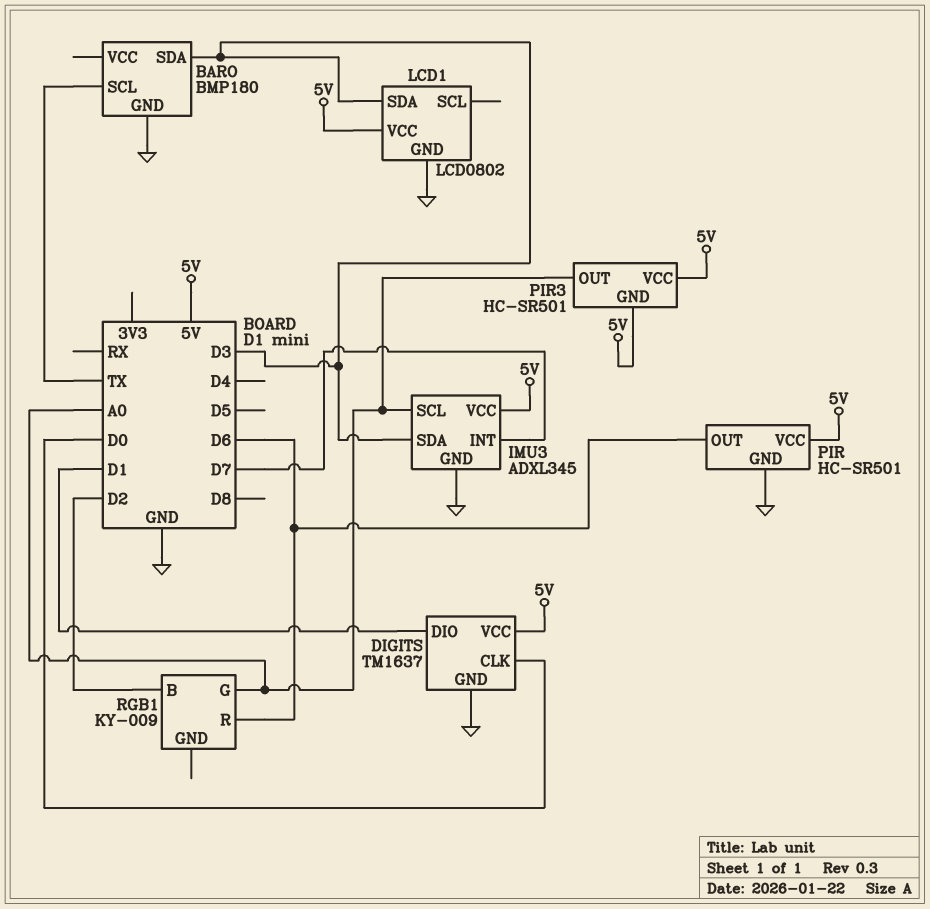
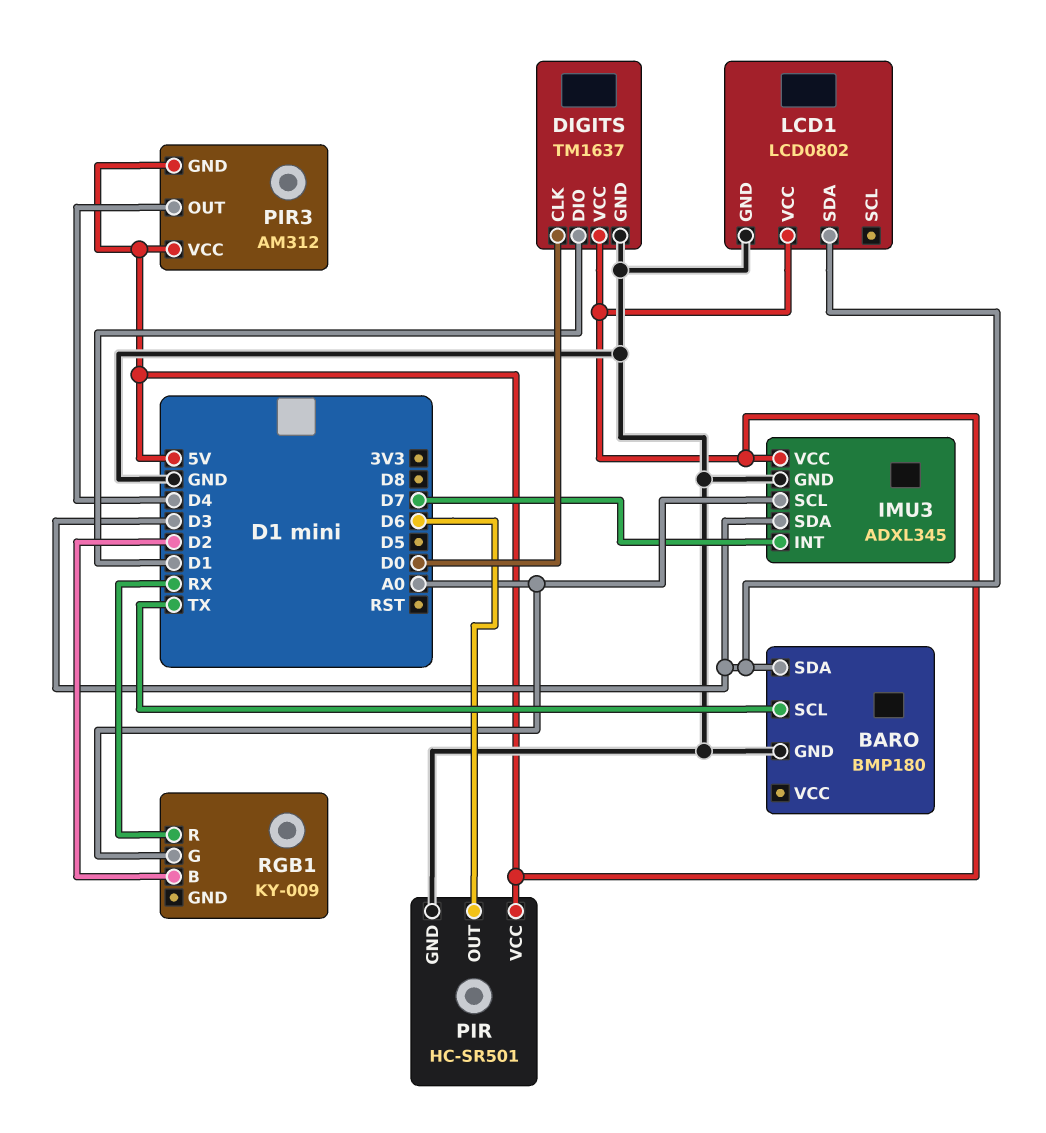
PIR3: HC-SR501 -> AM312
PIR3 pin OUT: A0 -> D4
RGB1 pin R: D6 -> RX

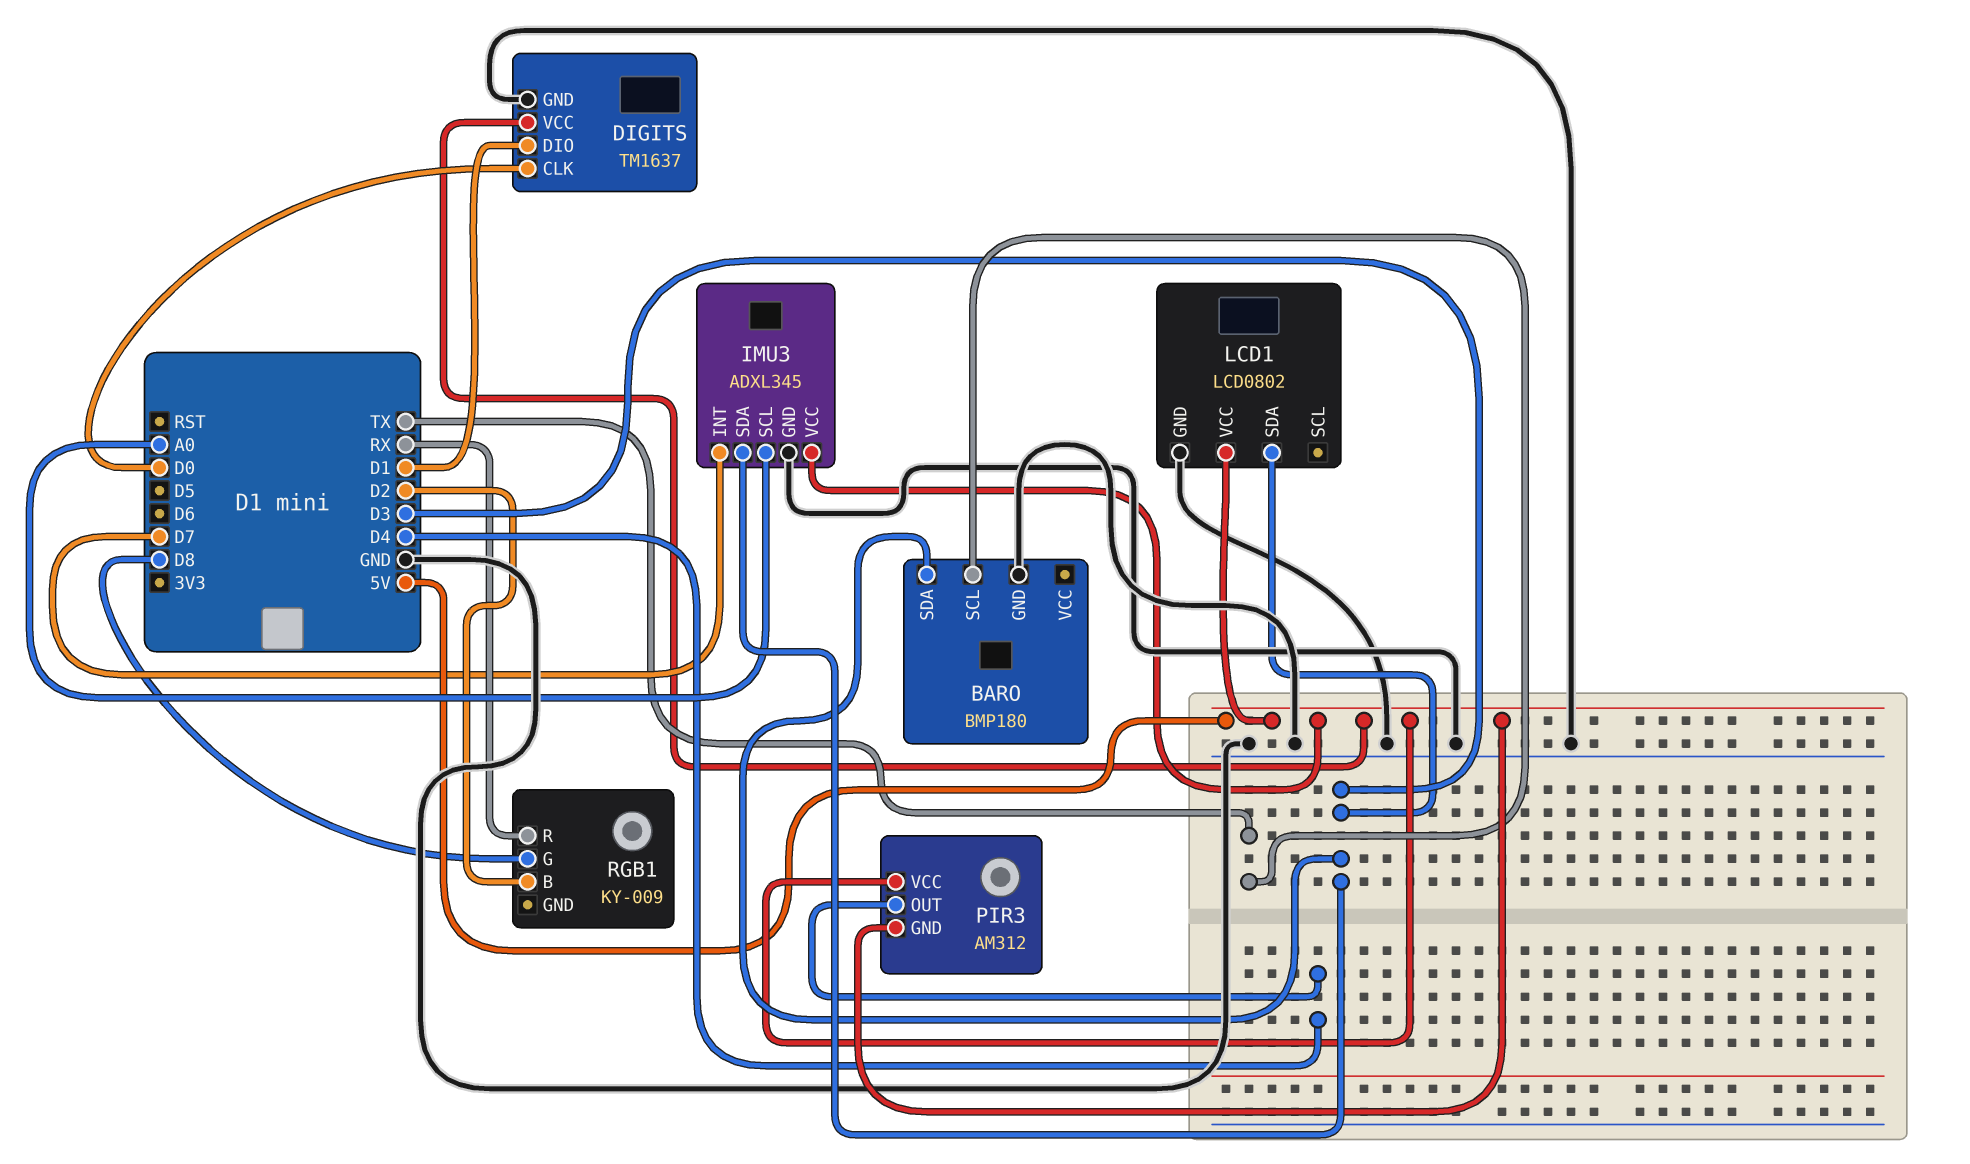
PIR: HC-SR501 -> none
PIR pin GND: GND -> none
PIR pin OUT: D6 -> none
PIR pin VCC: 5V -> none
RGB1 pin G: A0 -> D8

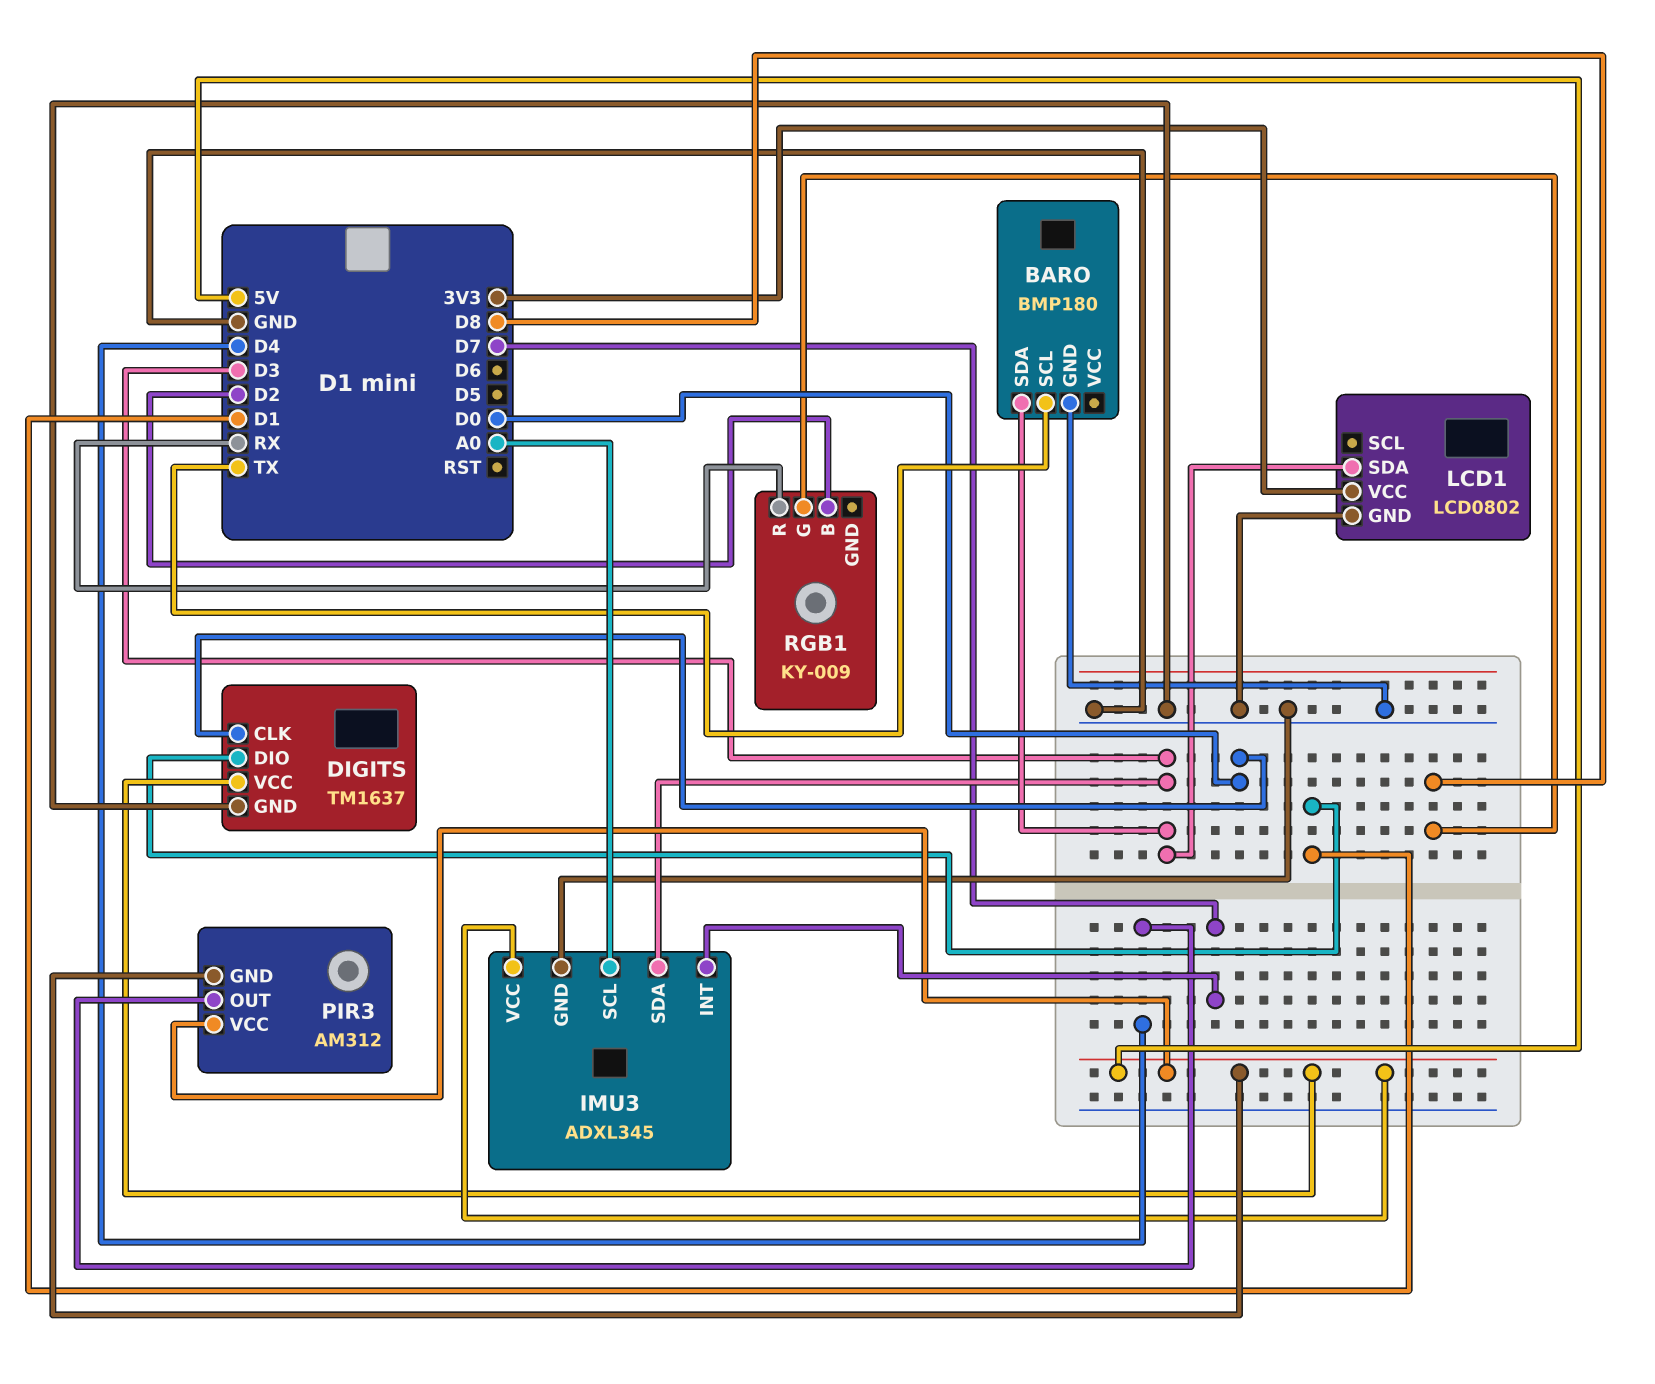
LCD1 pin VCC: 5V -> 3V3

